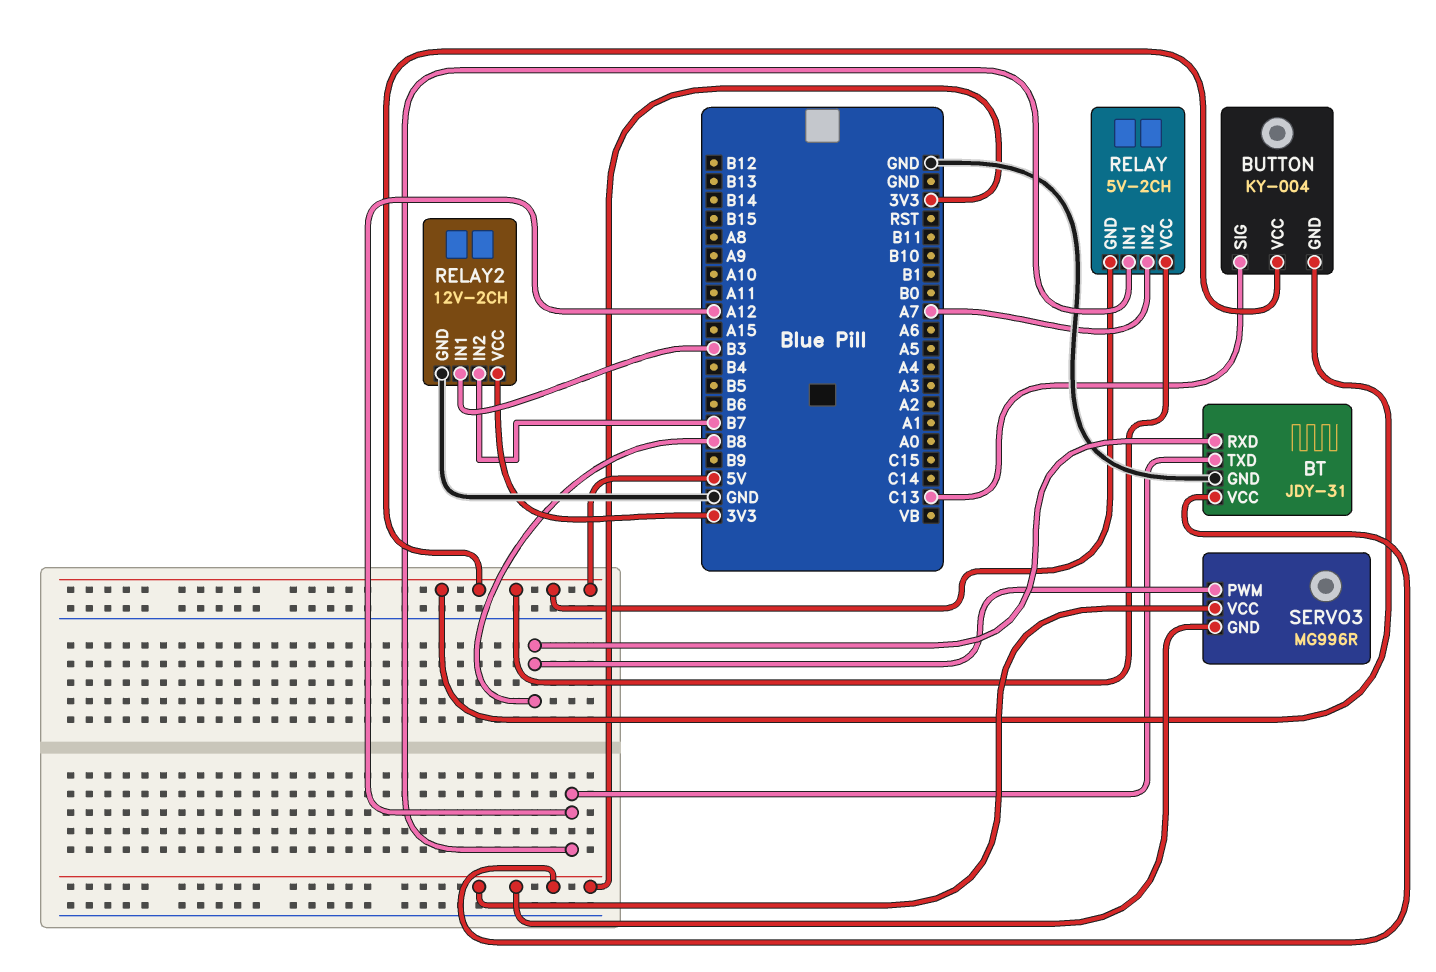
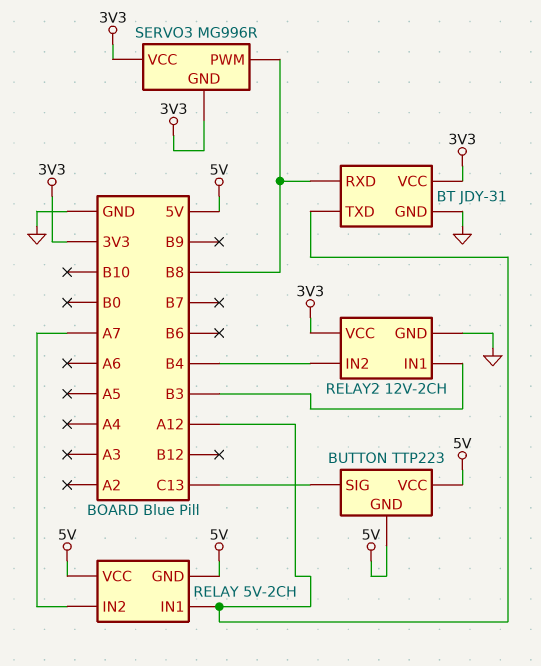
BUTTON: KY-004 -> TTP223
RELAY2 pin IN2: B7 -> B4

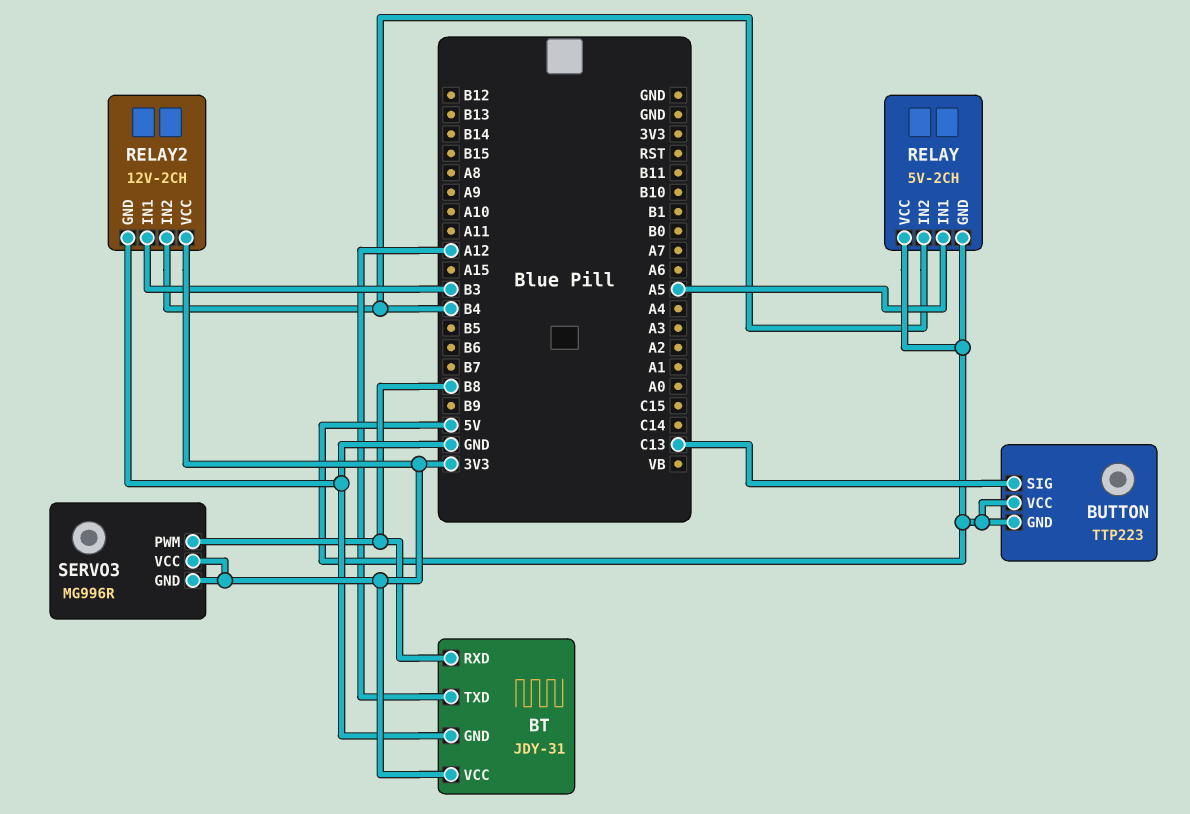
RELAY pin IN1: A12 -> A5
RELAY pin IN2: A7 -> B4

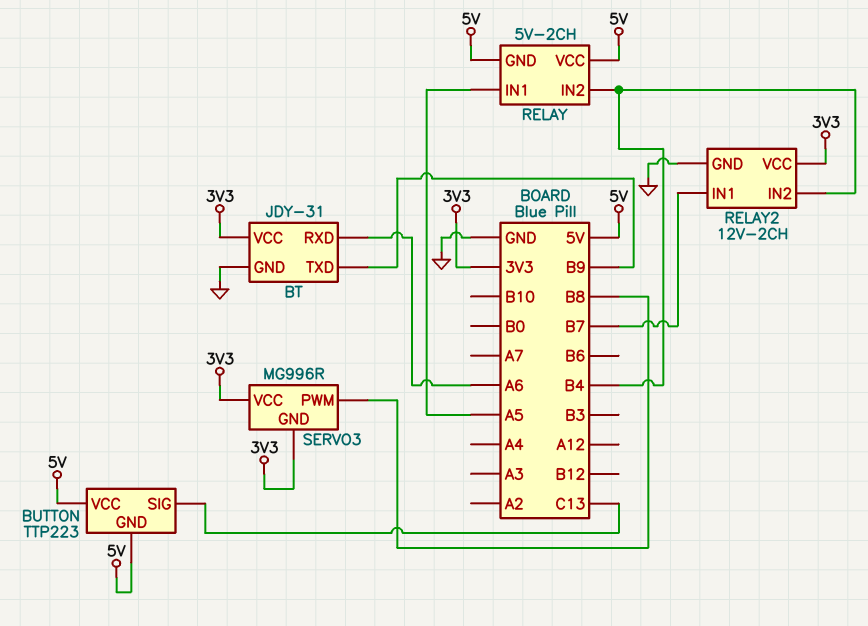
BT pin RXD: B8 -> A6
BT pin TXD: A12 -> B9
RELAY2 pin IN1: B3 -> B7

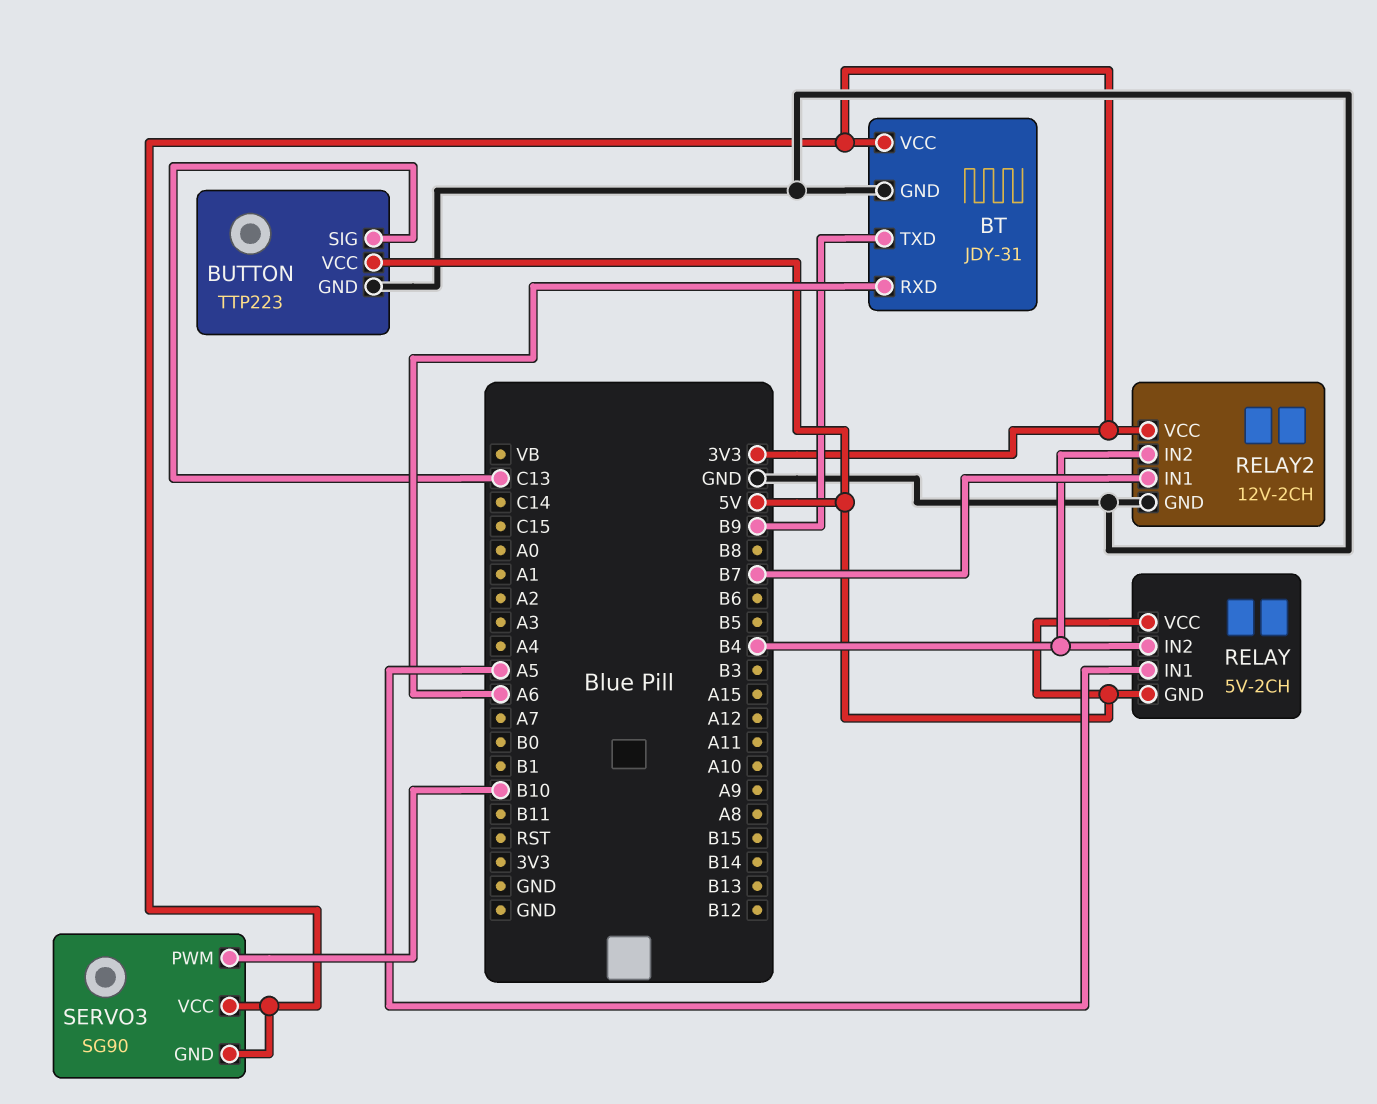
BUTTON pin GND: 5V -> GND
SERVO3: MG996R -> SG90
SERVO3 pin PWM: B8 -> B10

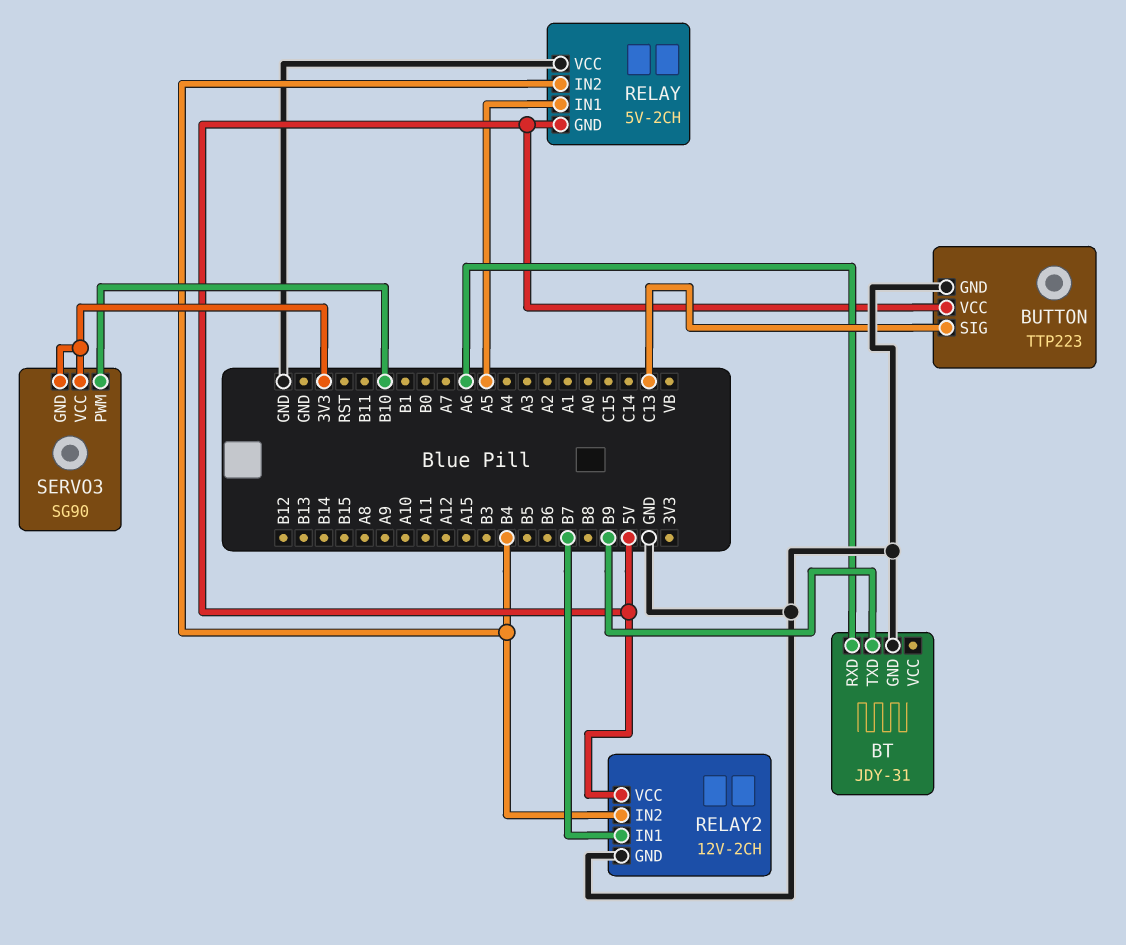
BT pin VCC: 3V3 -> none
RELAY pin VCC: 5V -> GND
RELAY2 pin VCC: 3V3 -> 5V

